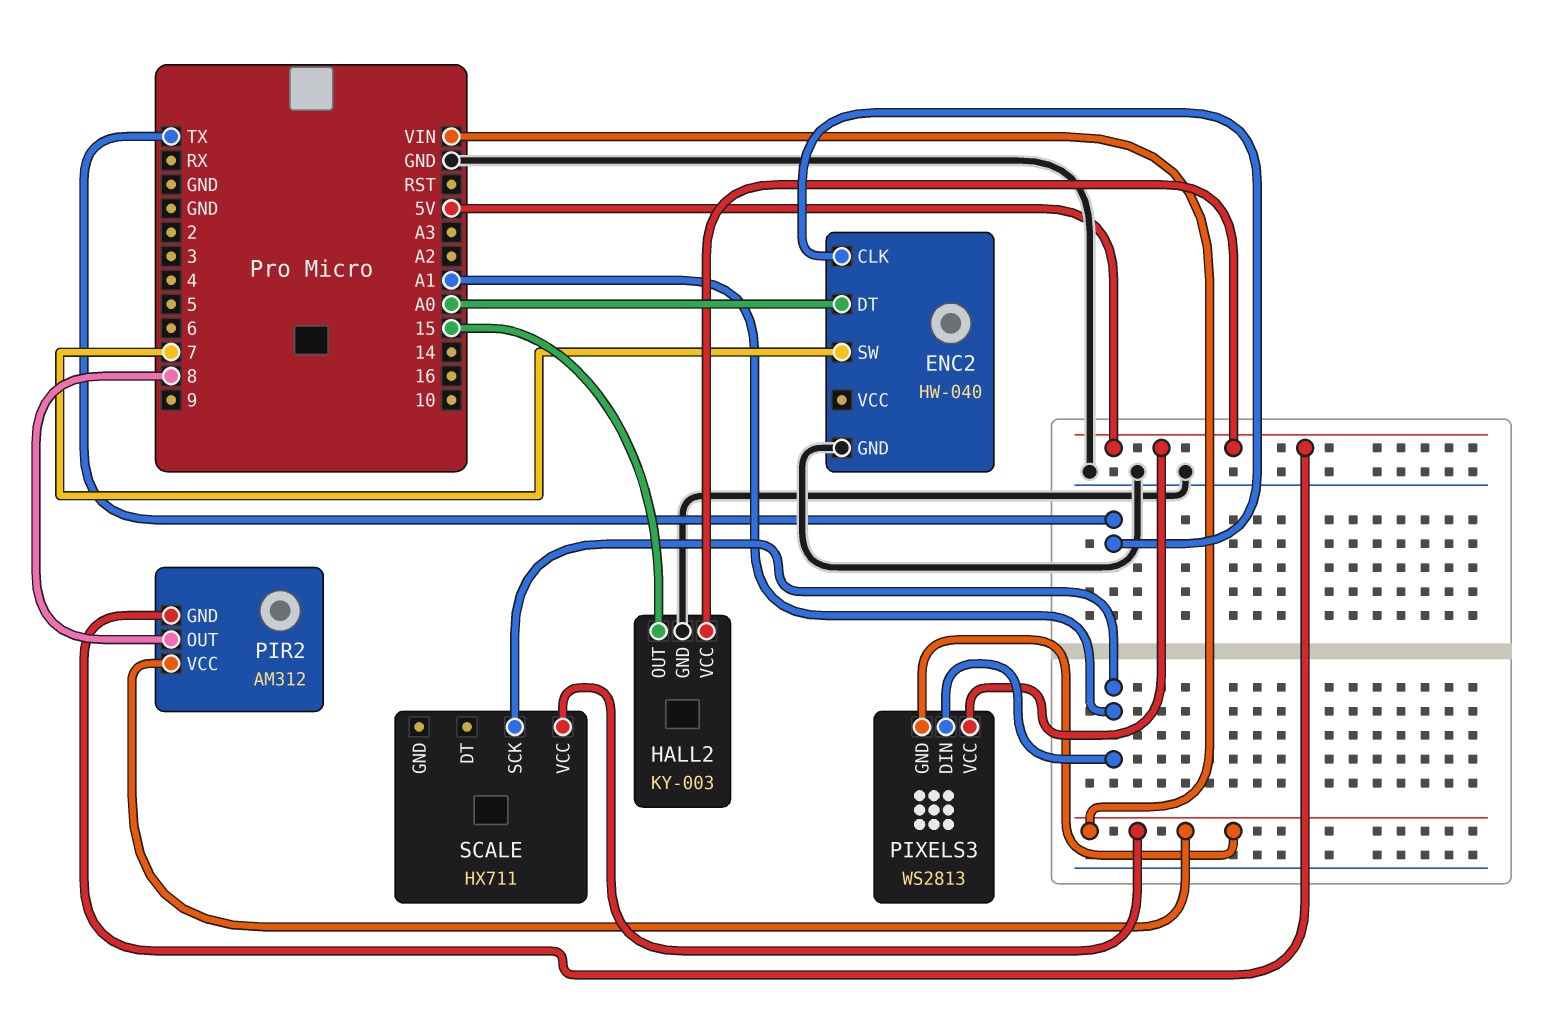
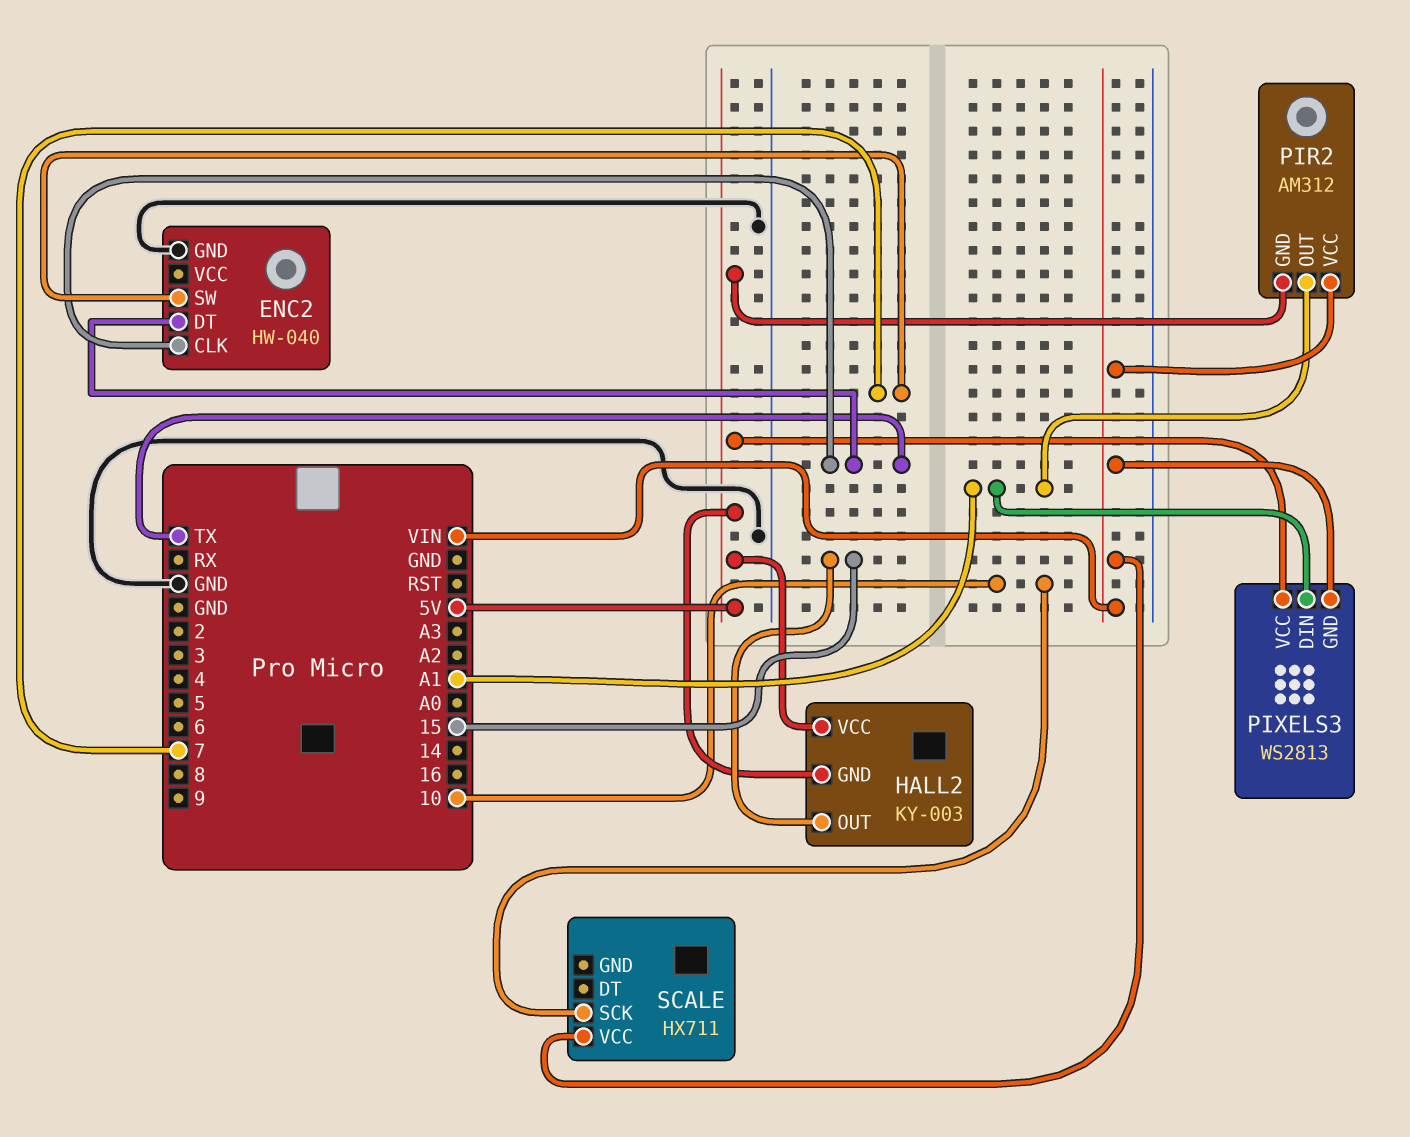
ENC2 pin DT: A0 -> TX
HALL2 pin GND: GND -> 5V
PIR2 pin OUT: 8 -> A1
SCALE pin SCK: A1 -> 10

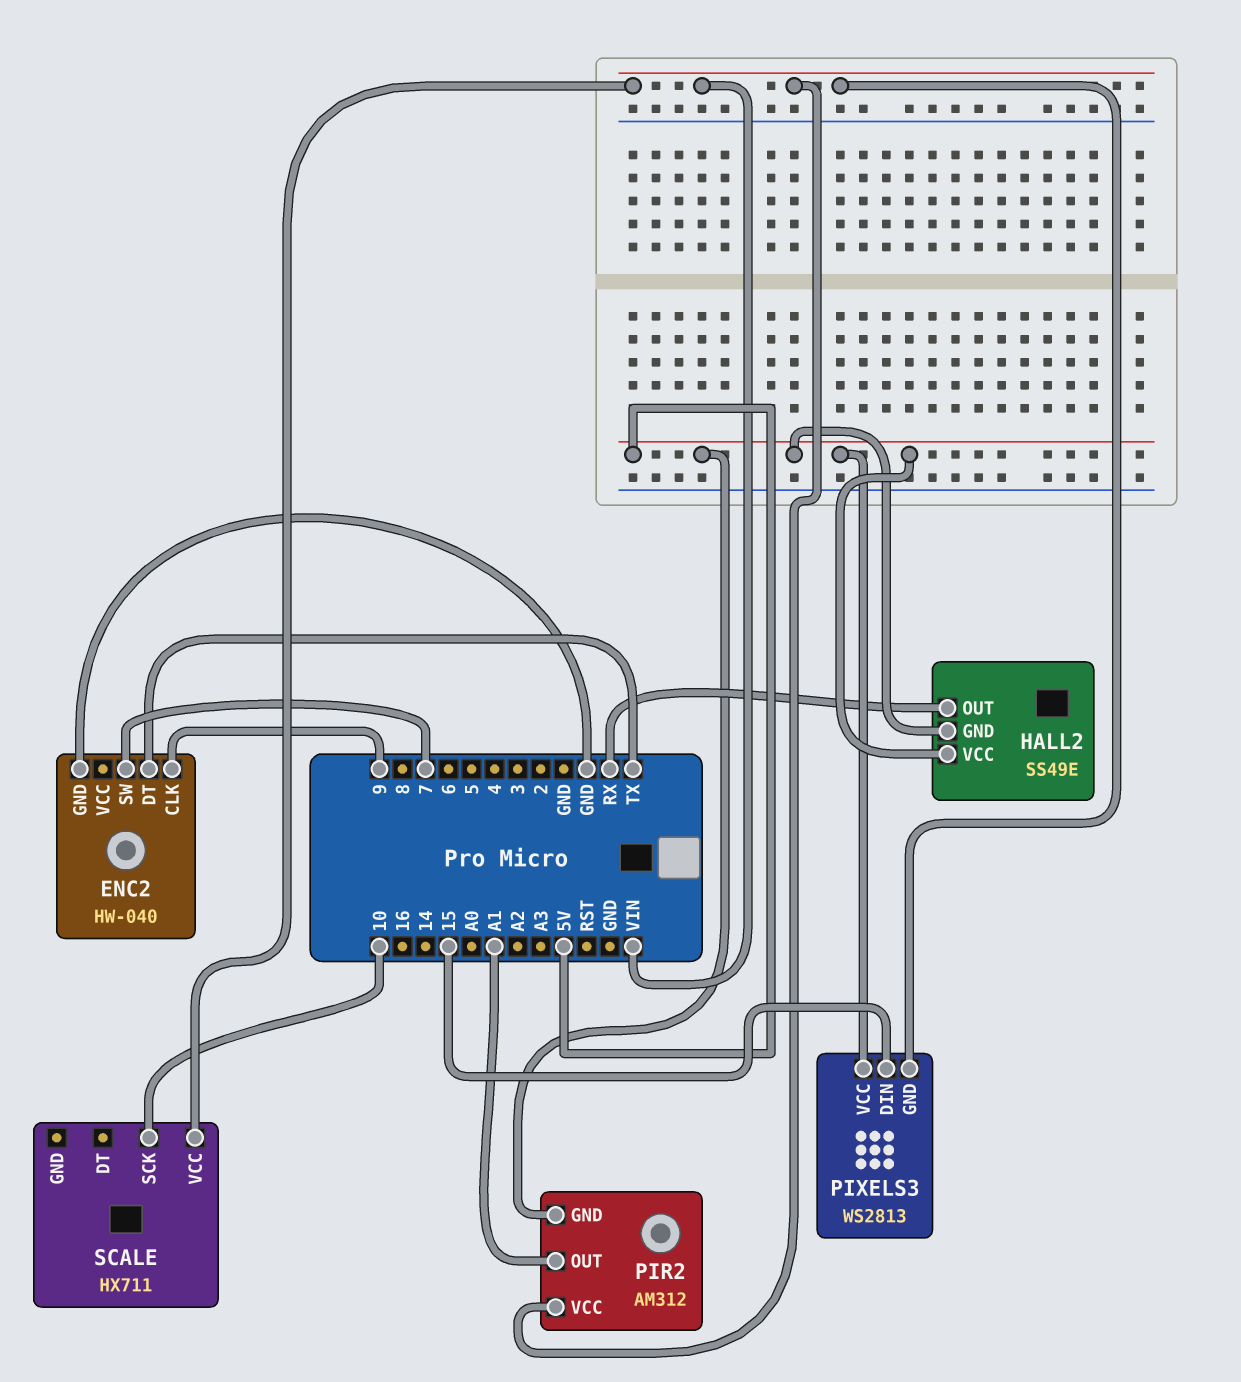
ENC2 pin CLK: TX -> 9
HALL2: KY-003 -> SS49E
HALL2 pin OUT: 15 -> RX
PIXELS3 pin DIN: A1 -> 15

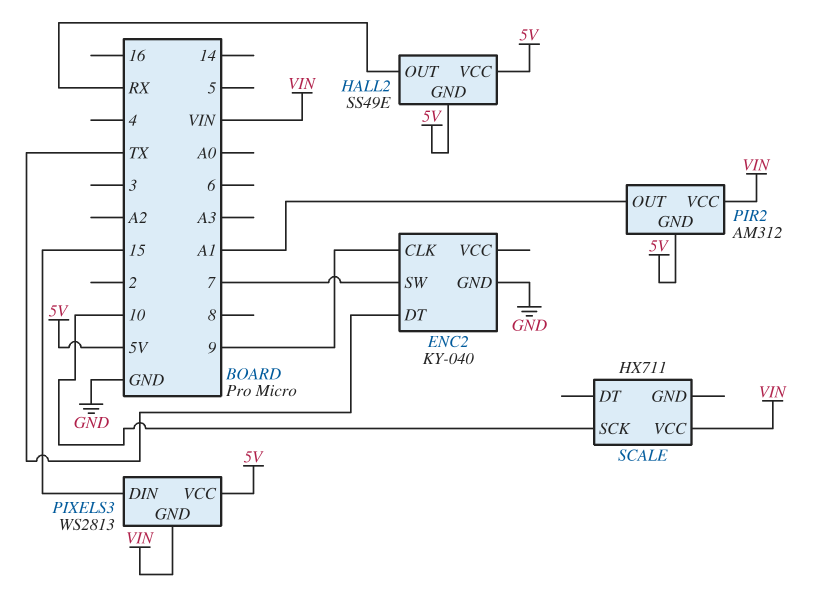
ENC2: HW-040 -> KY-040

